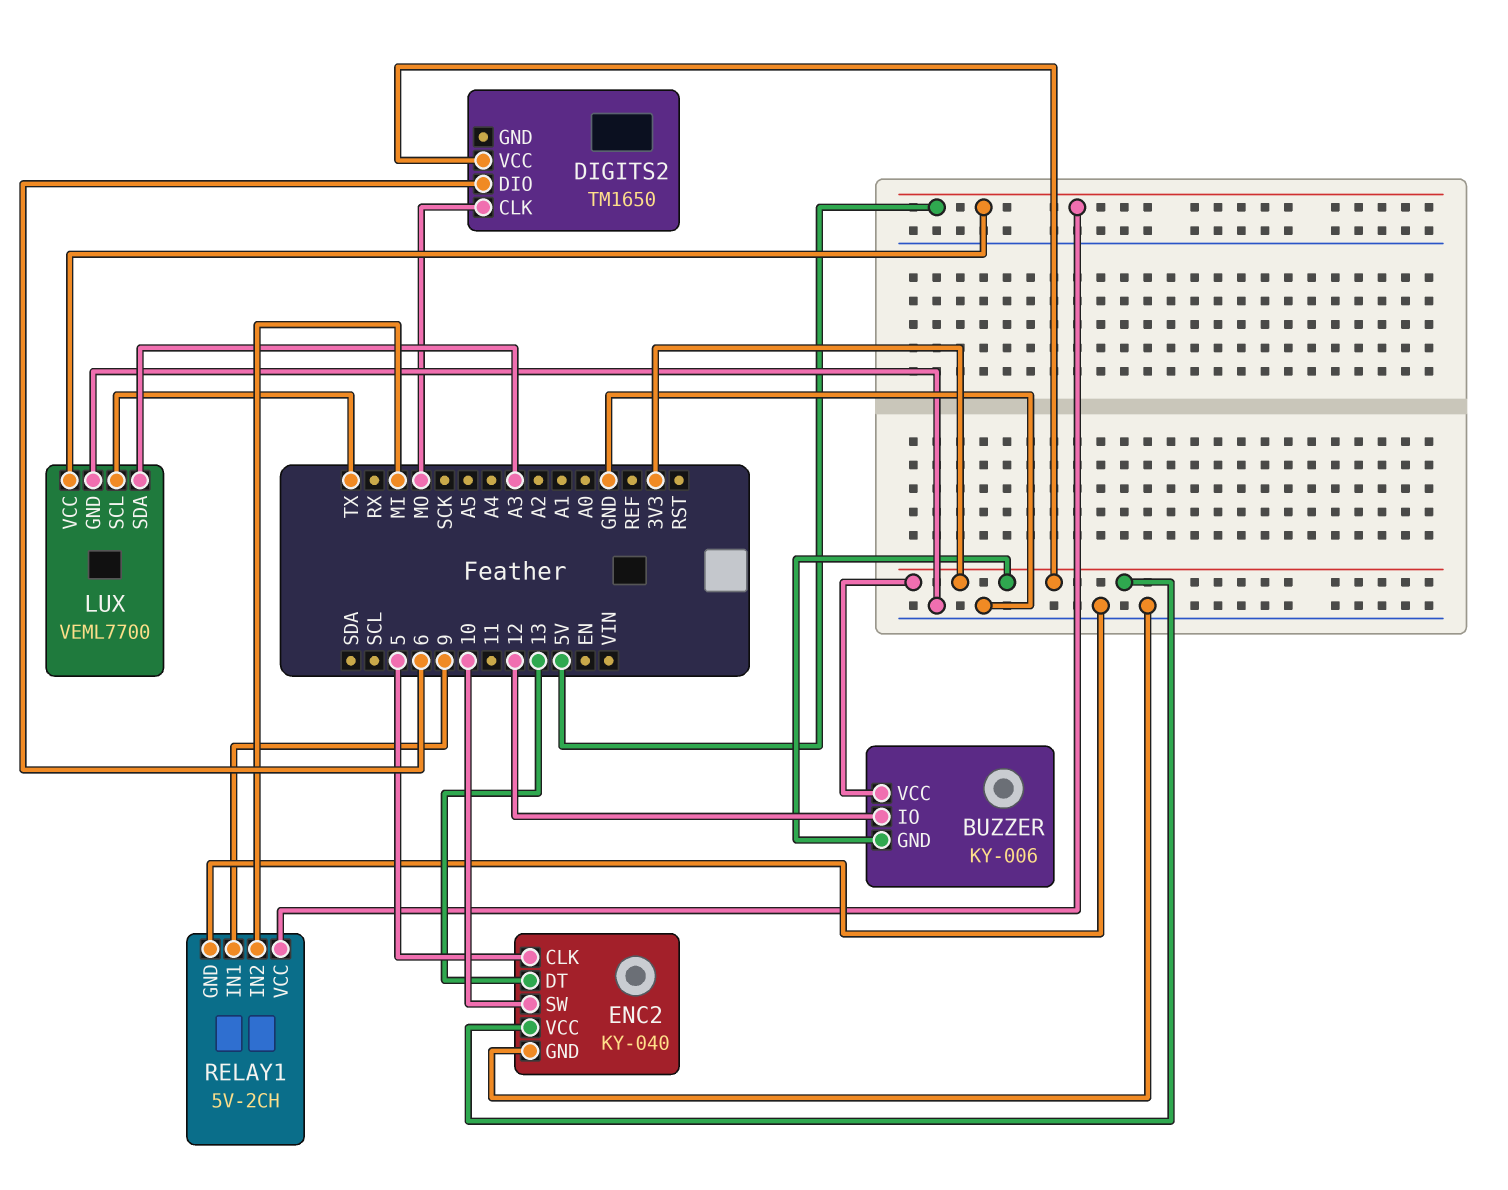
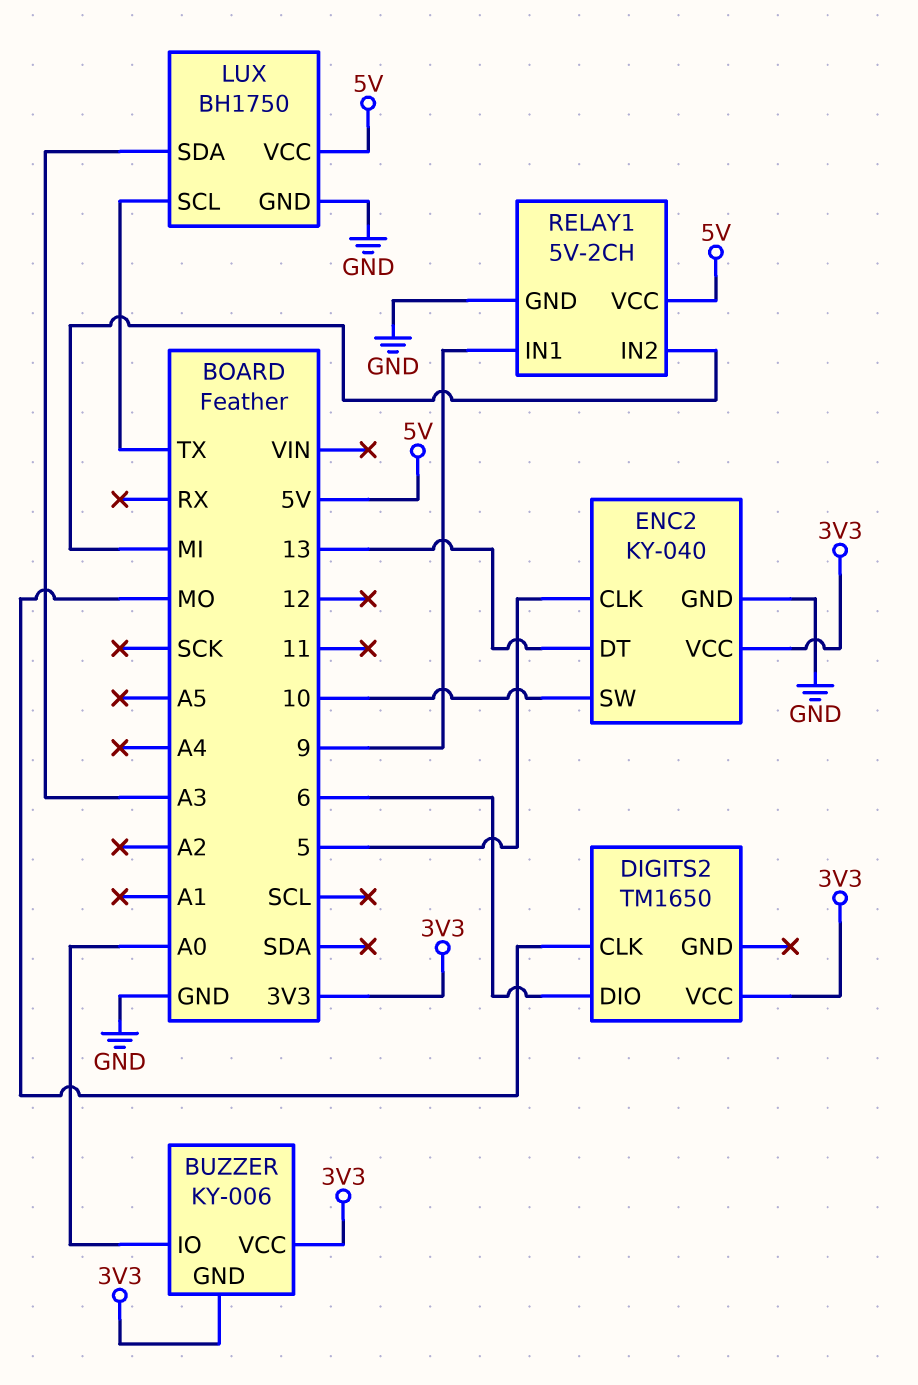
BUZZER pin IO: 12 -> A0
LUX: VEML7700 -> BH1750

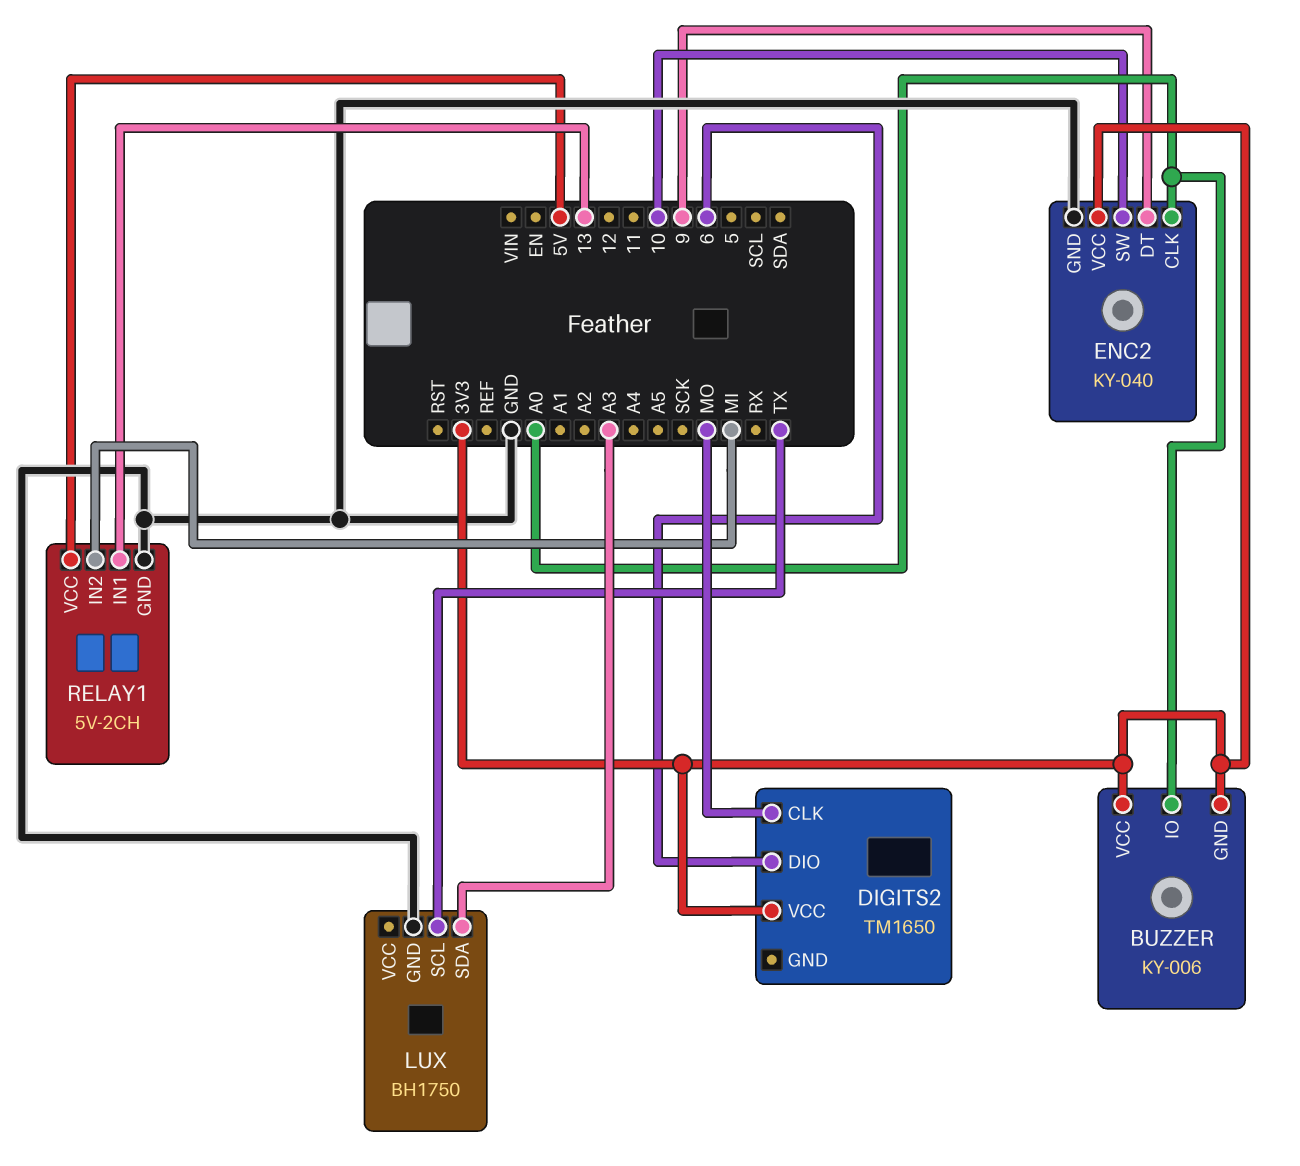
ENC2 pin CLK: 5 -> A0
ENC2 pin DT: 13 -> 9
LUX pin VCC: 5V -> none
RELAY1 pin IN1: 9 -> 13

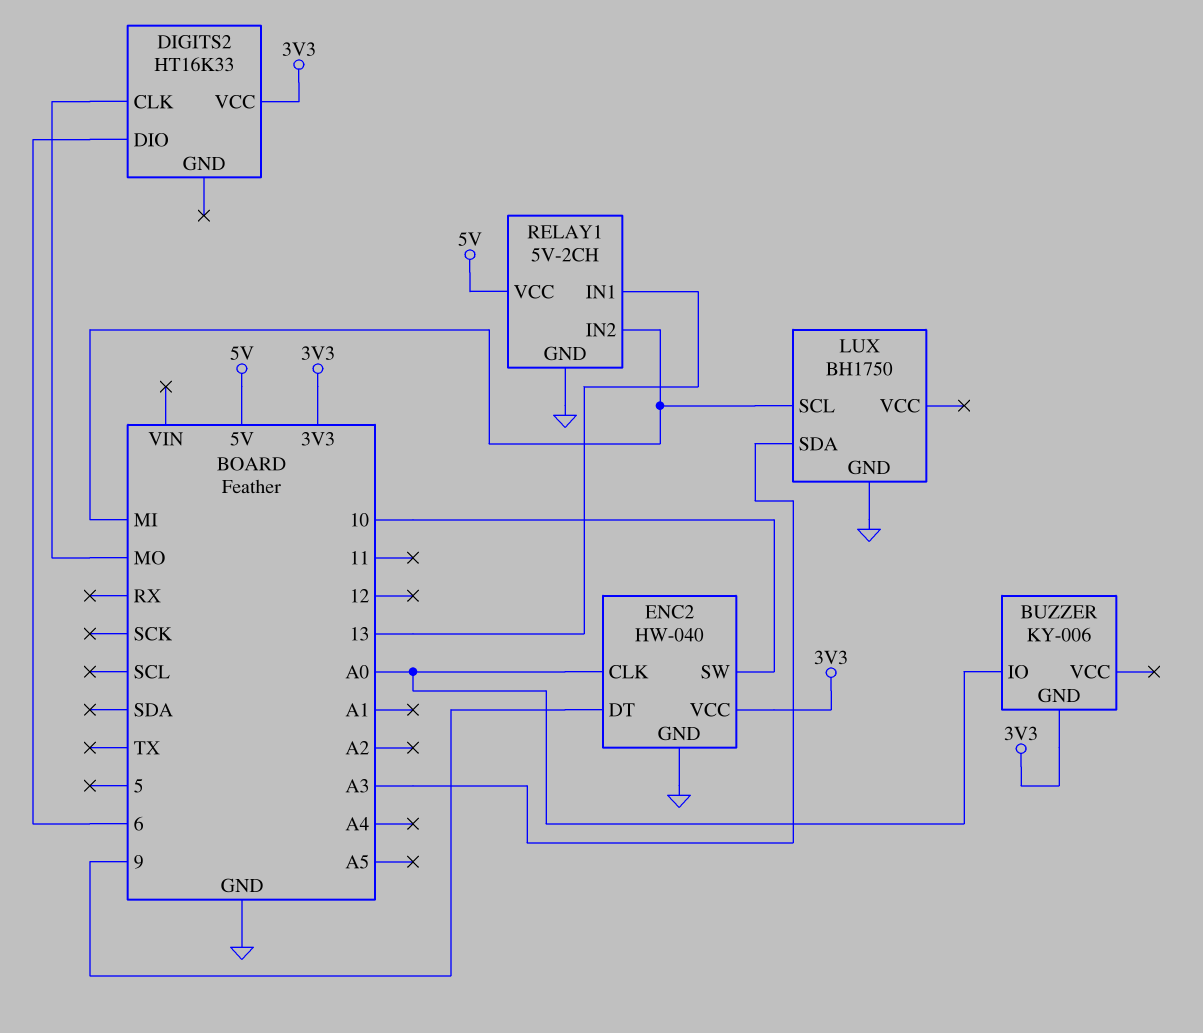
BUZZER pin VCC: 3V3 -> none
DIGITS2: TM1650 -> HT16K33
ENC2: KY-040 -> HW-040
LUX pin SCL: TX -> MI

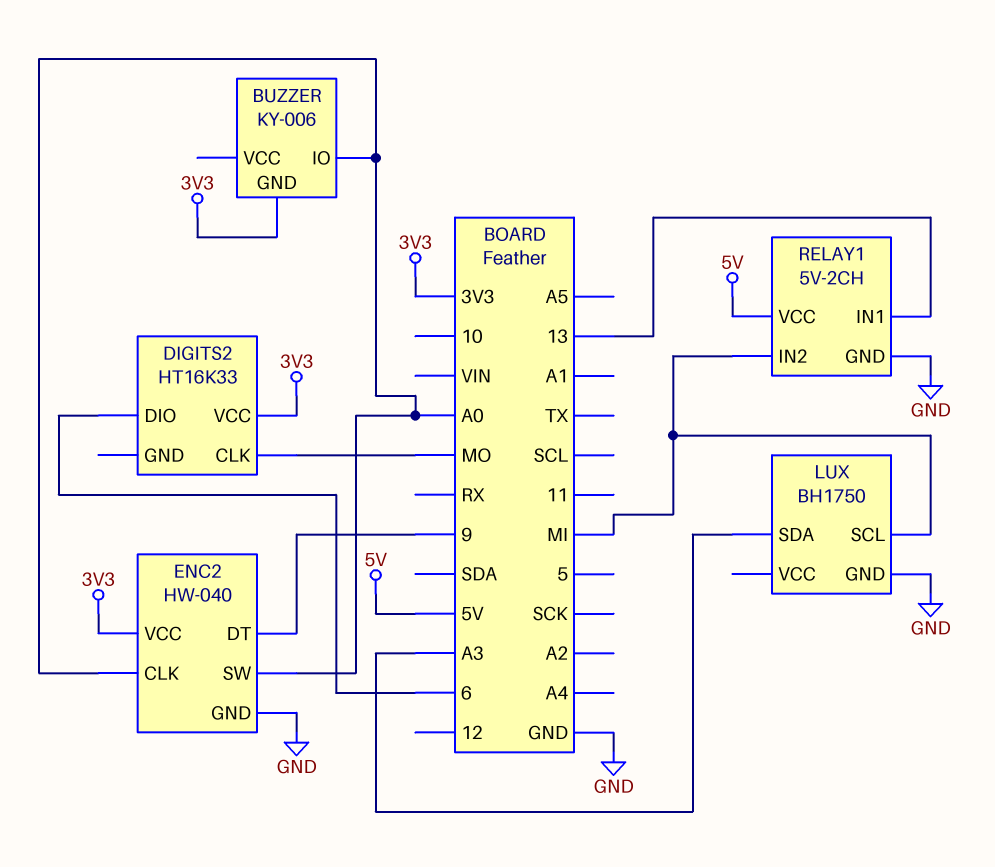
ENC2 pin SW: 10 -> A0

